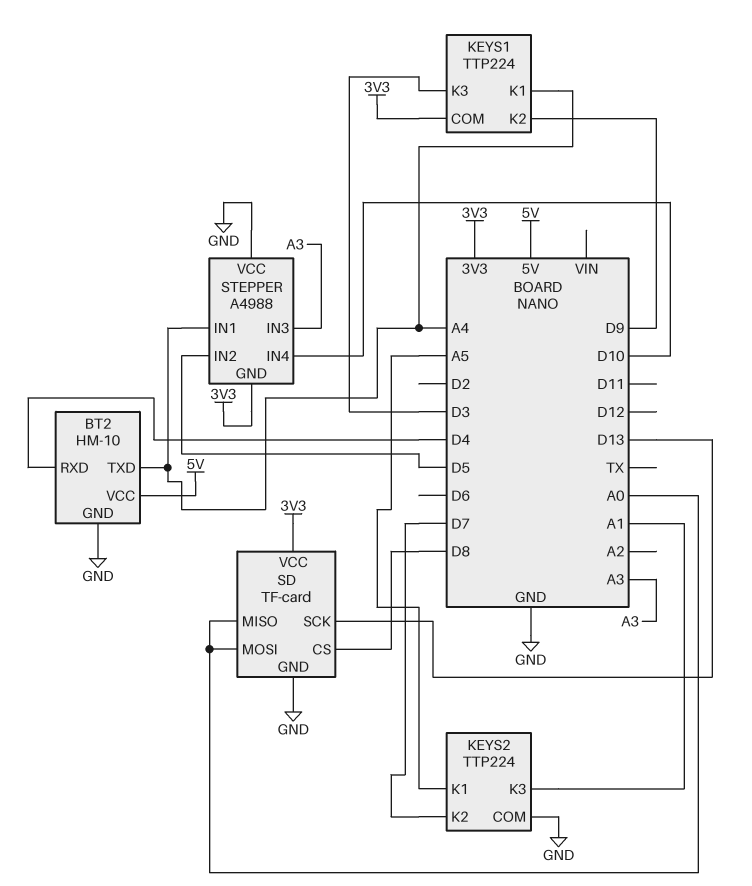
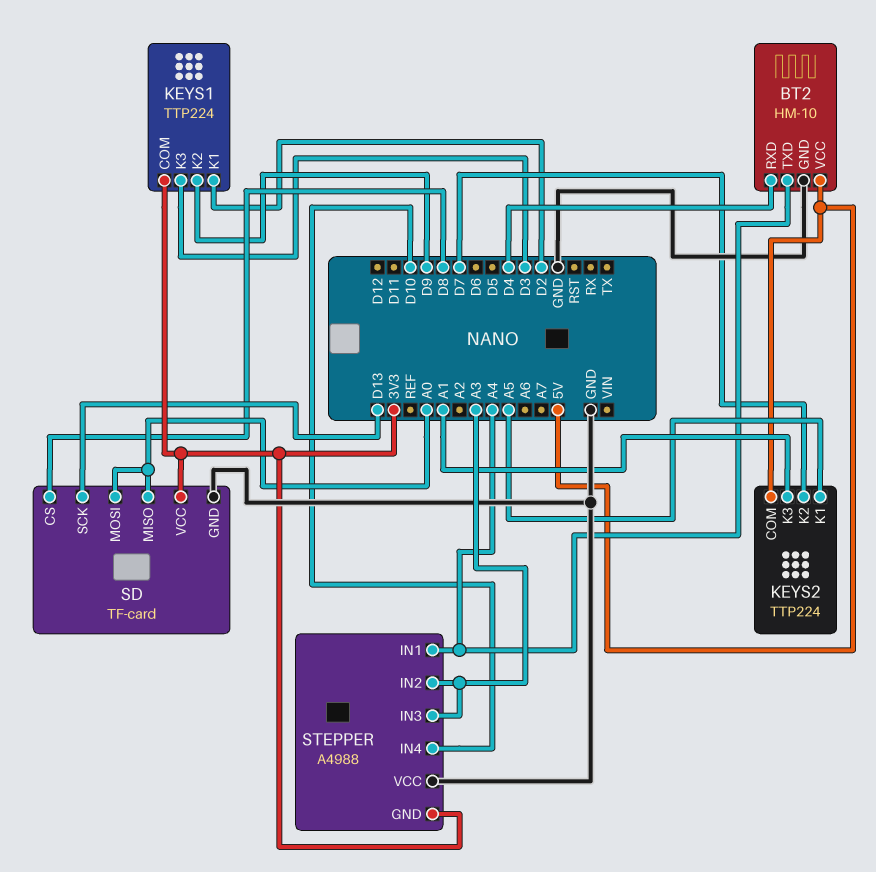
KEYS1 pin K1: A4 -> D2
KEYS2 pin COM: GND -> 5V
STEPPER pin IN2: D5 -> A3

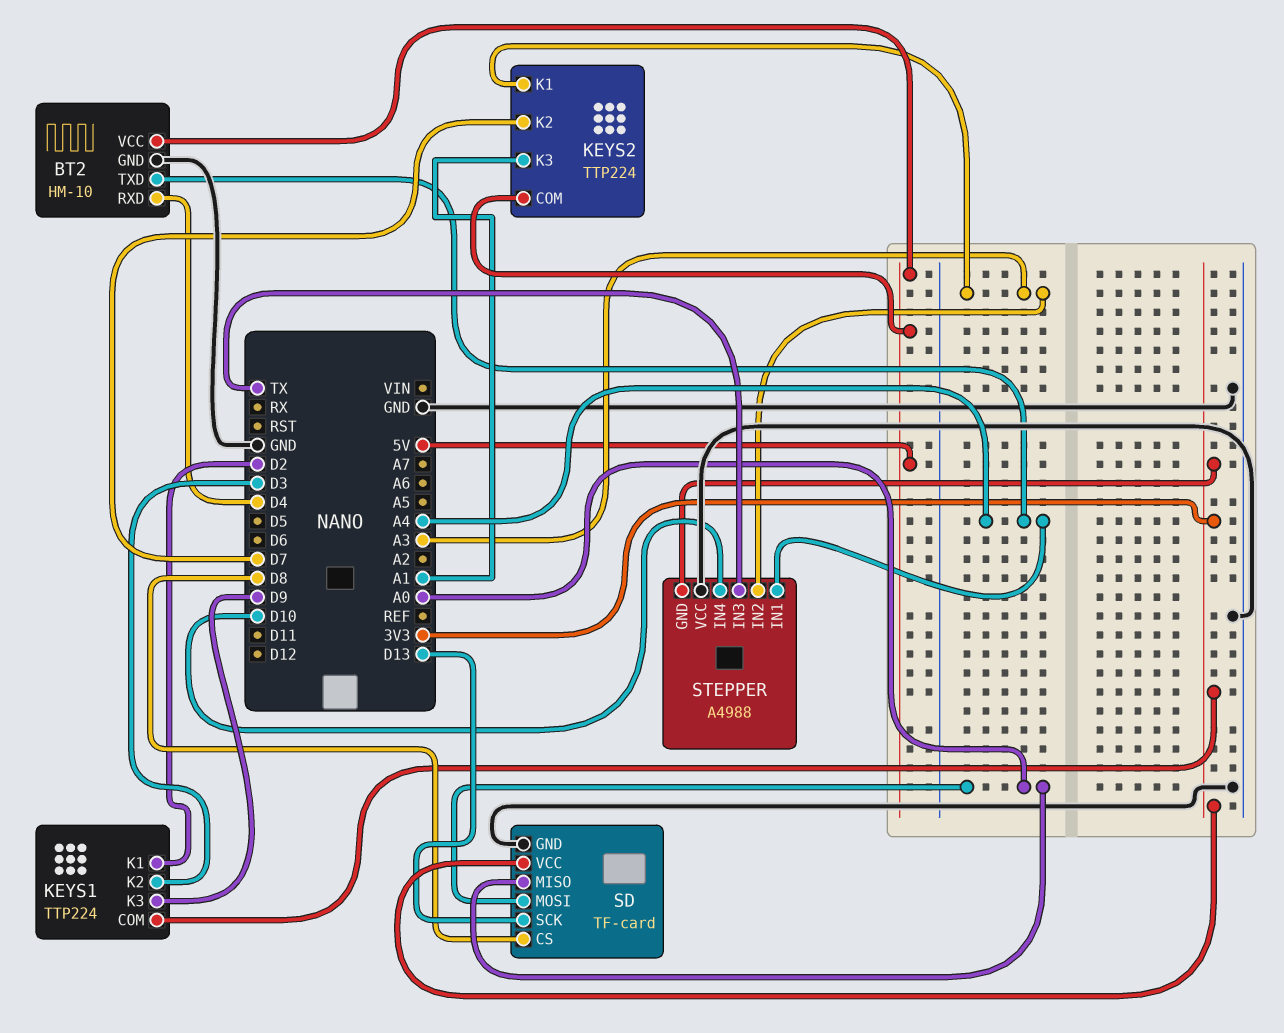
KEYS1 pin K2: D9 -> D3
KEYS1 pin K3: D3 -> D9
KEYS2 pin K1: A5 -> A3
STEPPER pin IN3: A3 -> TX

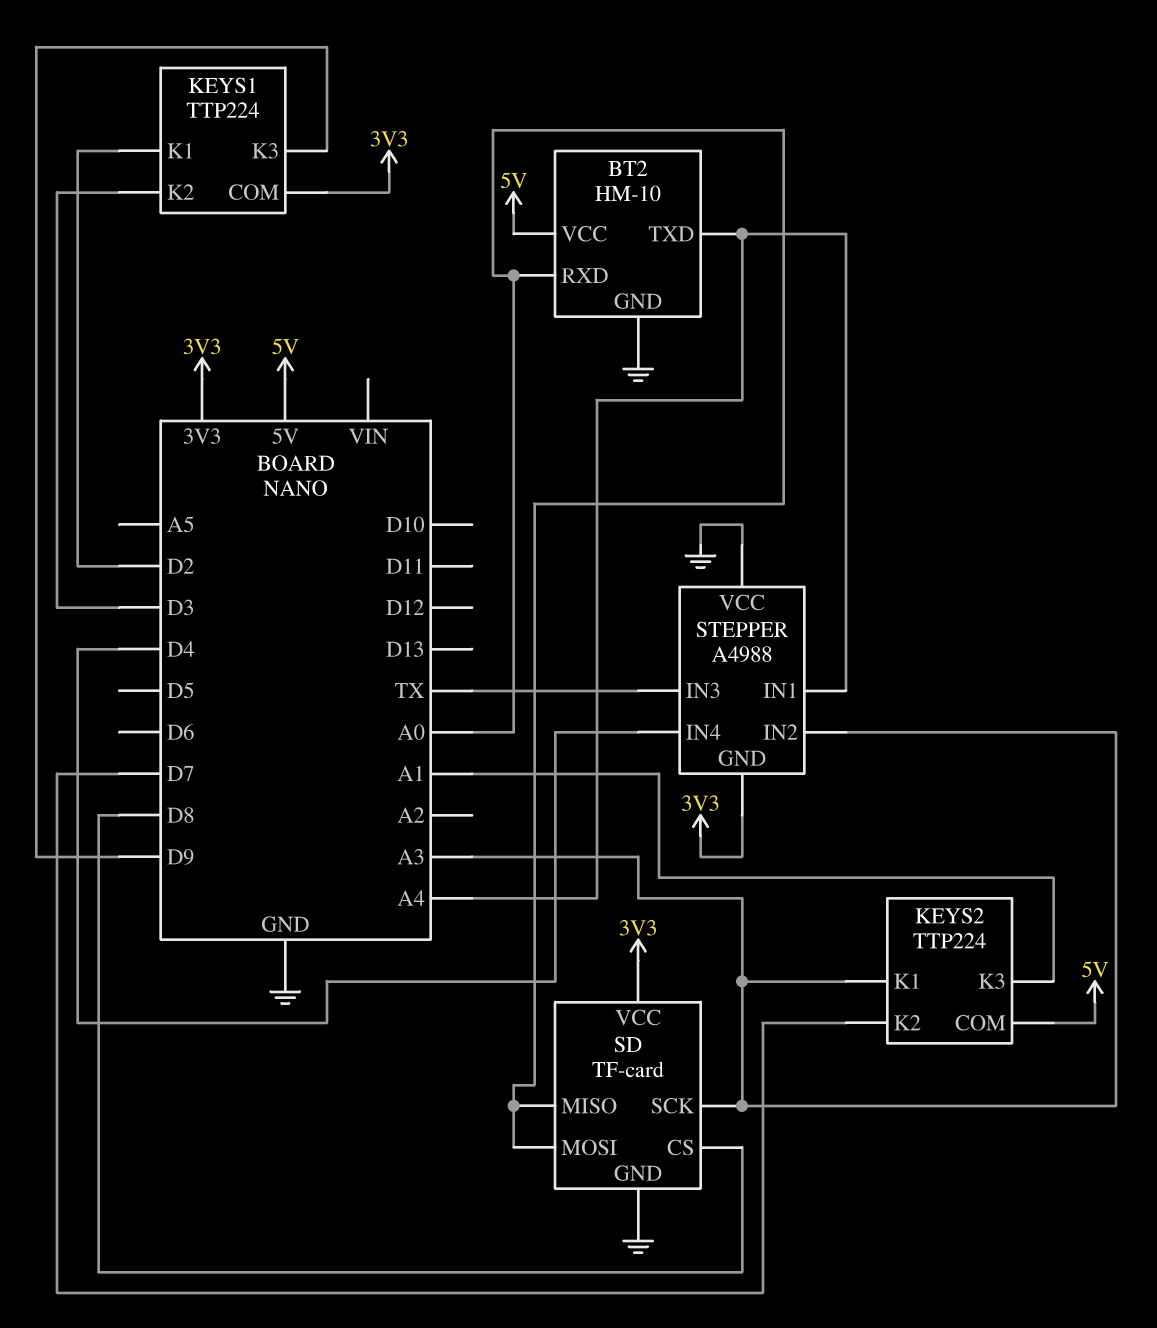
BT2 pin RXD: D4 -> A0
SD pin SCK: D13 -> A3
STEPPER pin IN4: D10 -> D4

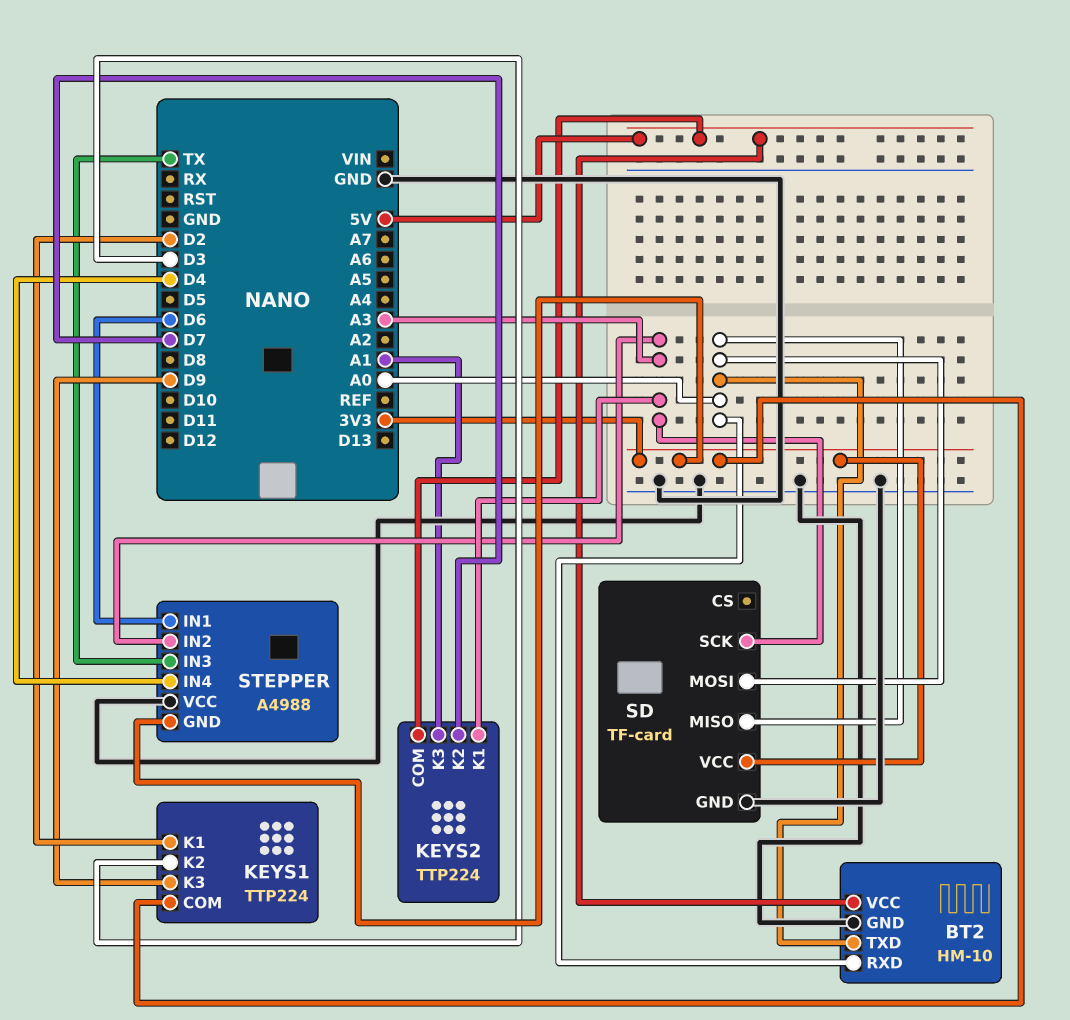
BT2 pin TXD: A4 -> A0
SD pin CS: D8 -> none
STEPPER pin IN1: A4 -> D6

